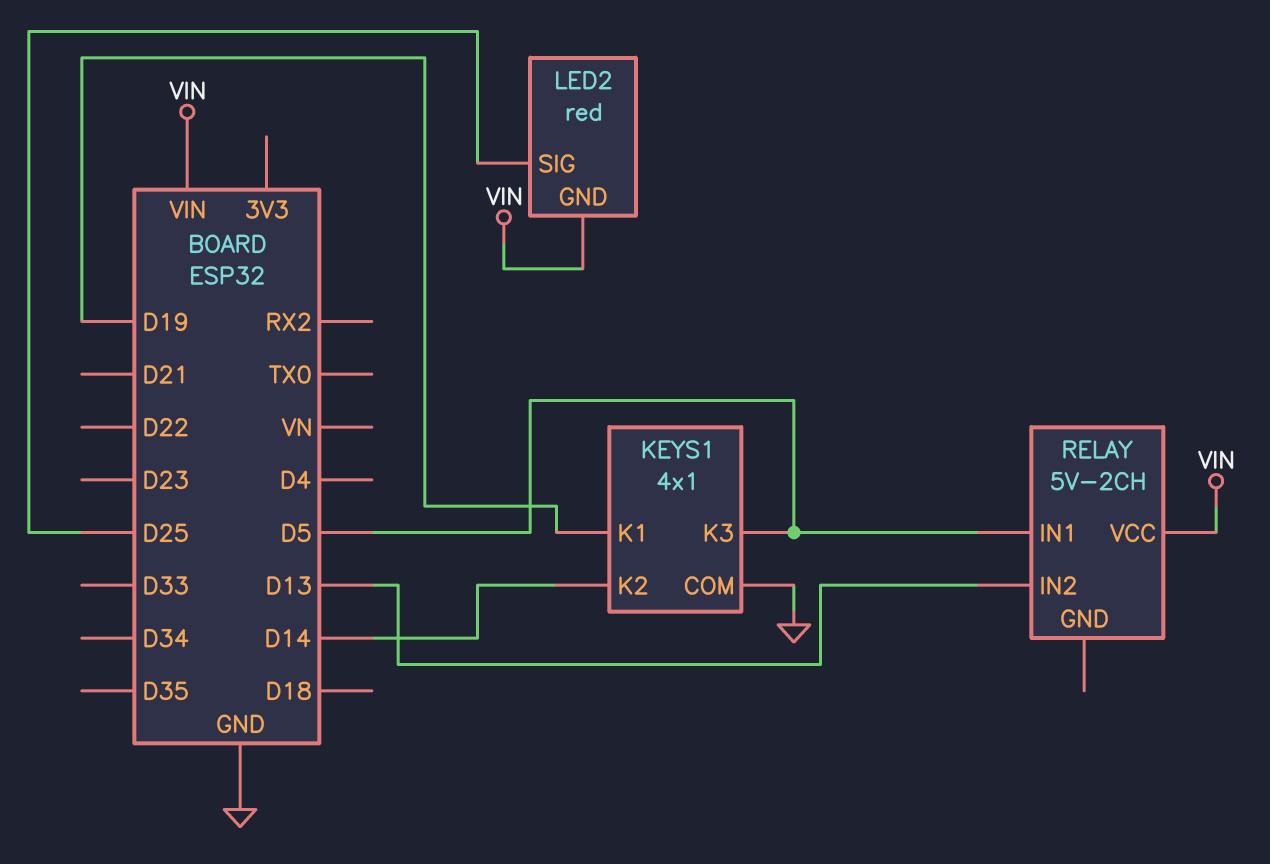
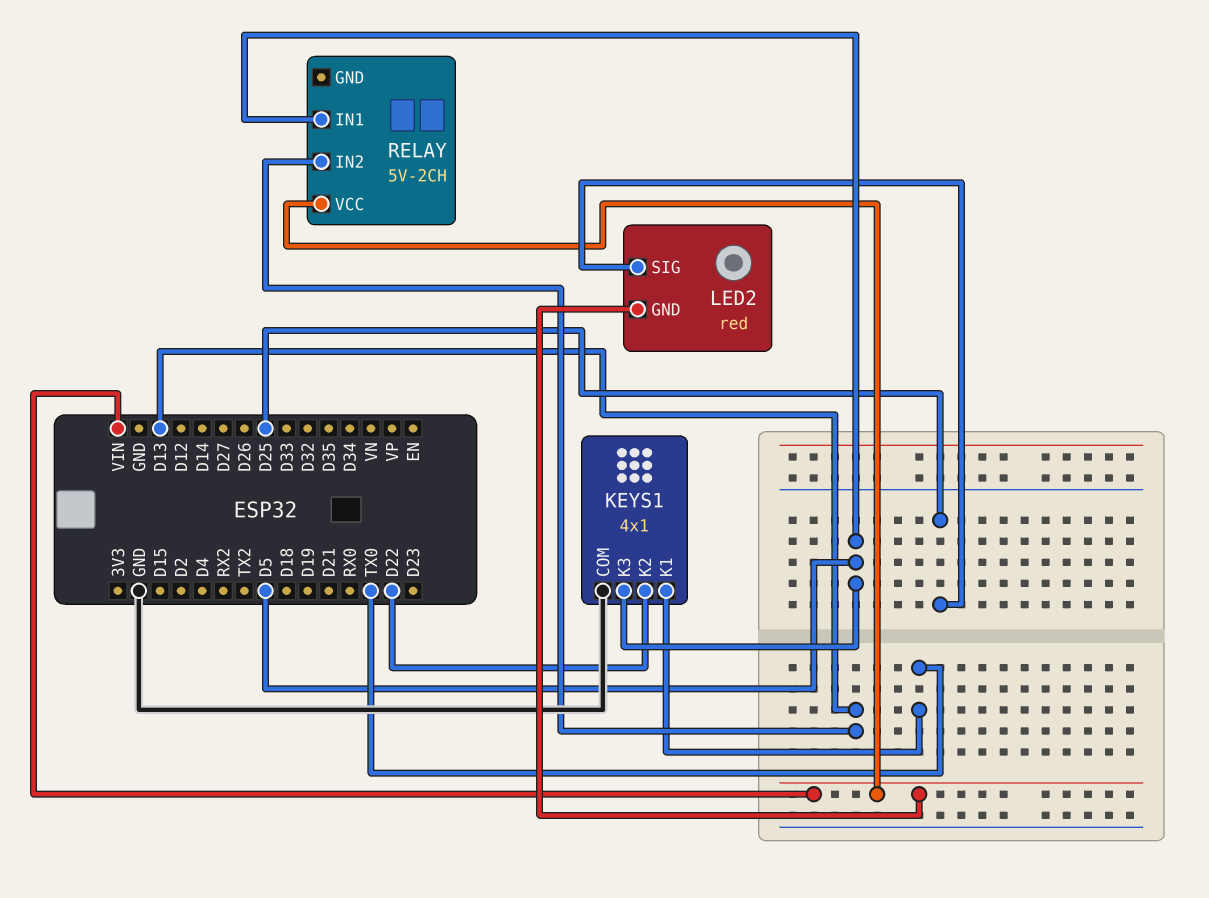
KEYS1 pin K1: D19 -> TX0
KEYS1 pin K2: D14 -> D22

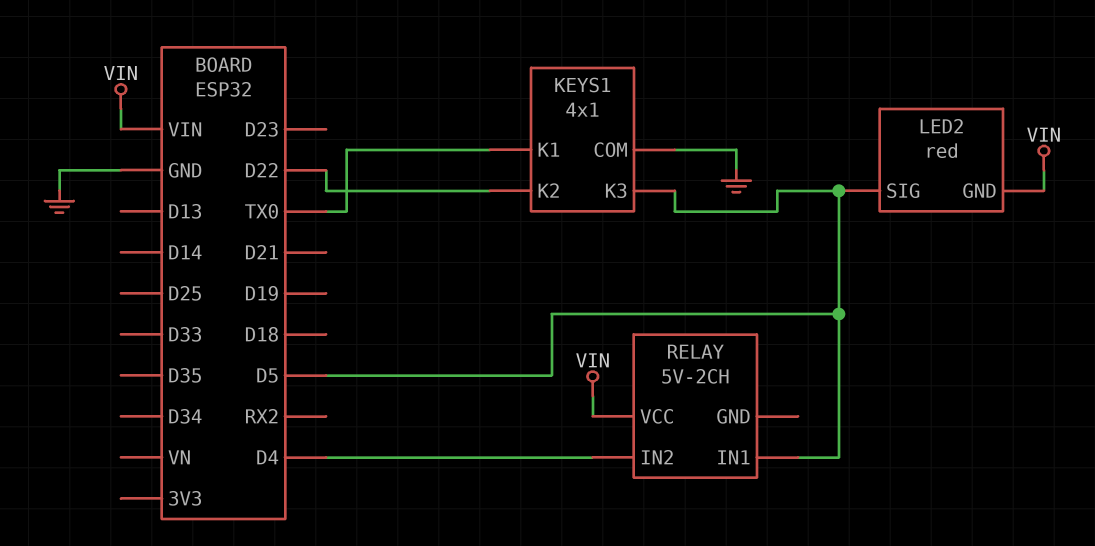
LED2 pin SIG: D25 -> D5
RELAY pin IN2: D13 -> D4

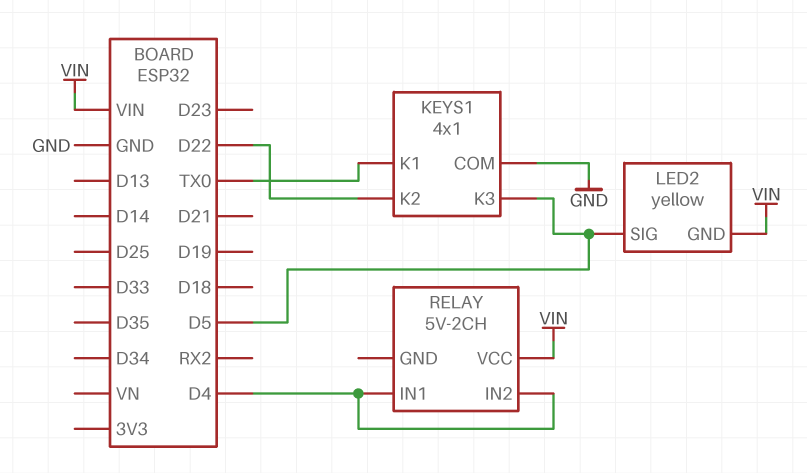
LED2: red -> yellow
RELAY pin IN1: D5 -> D4

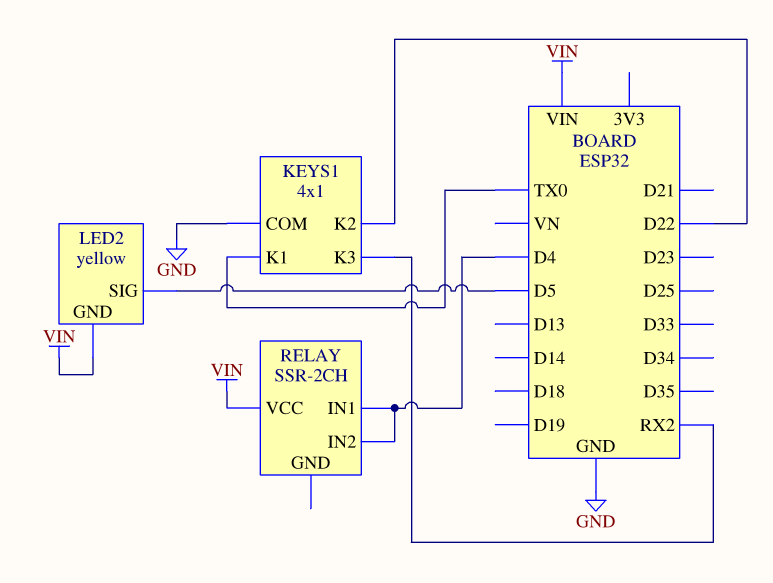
KEYS1 pin K3: D5 -> RX2
RELAY: 5V-2CH -> SSR-2CH

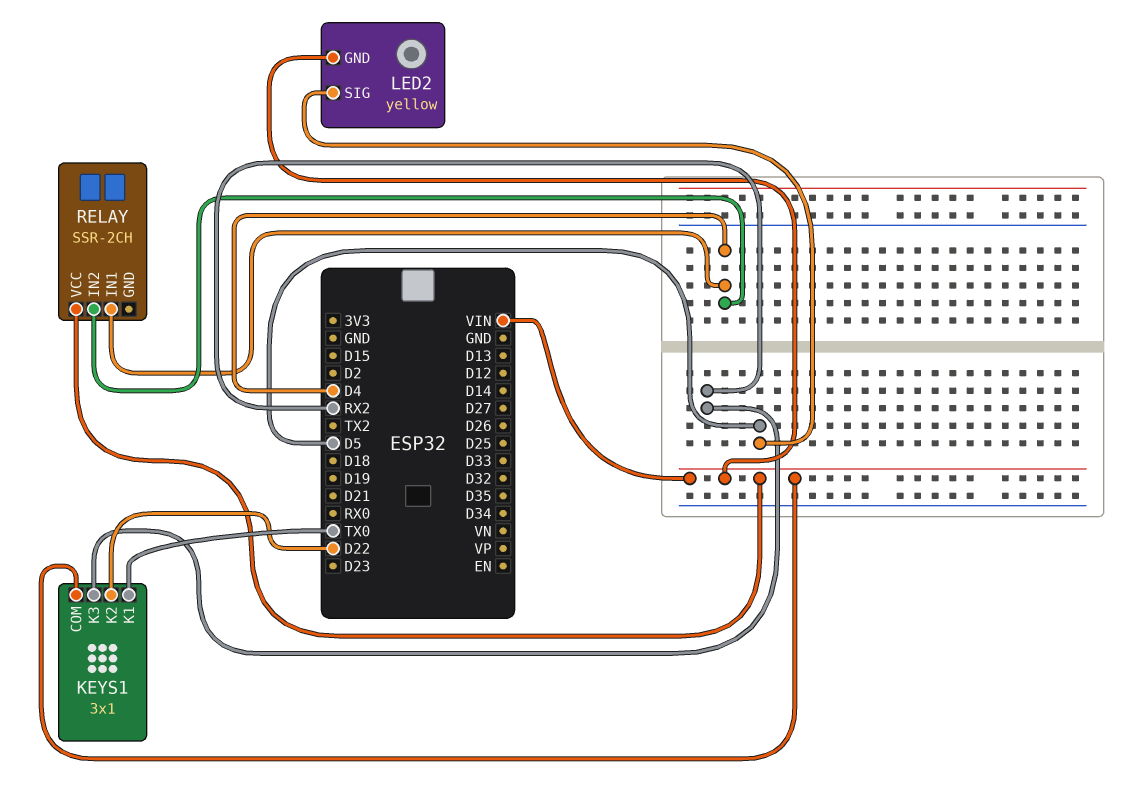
KEYS1: 4x1 -> 3x1
KEYS1 pin COM: GND -> VIN

